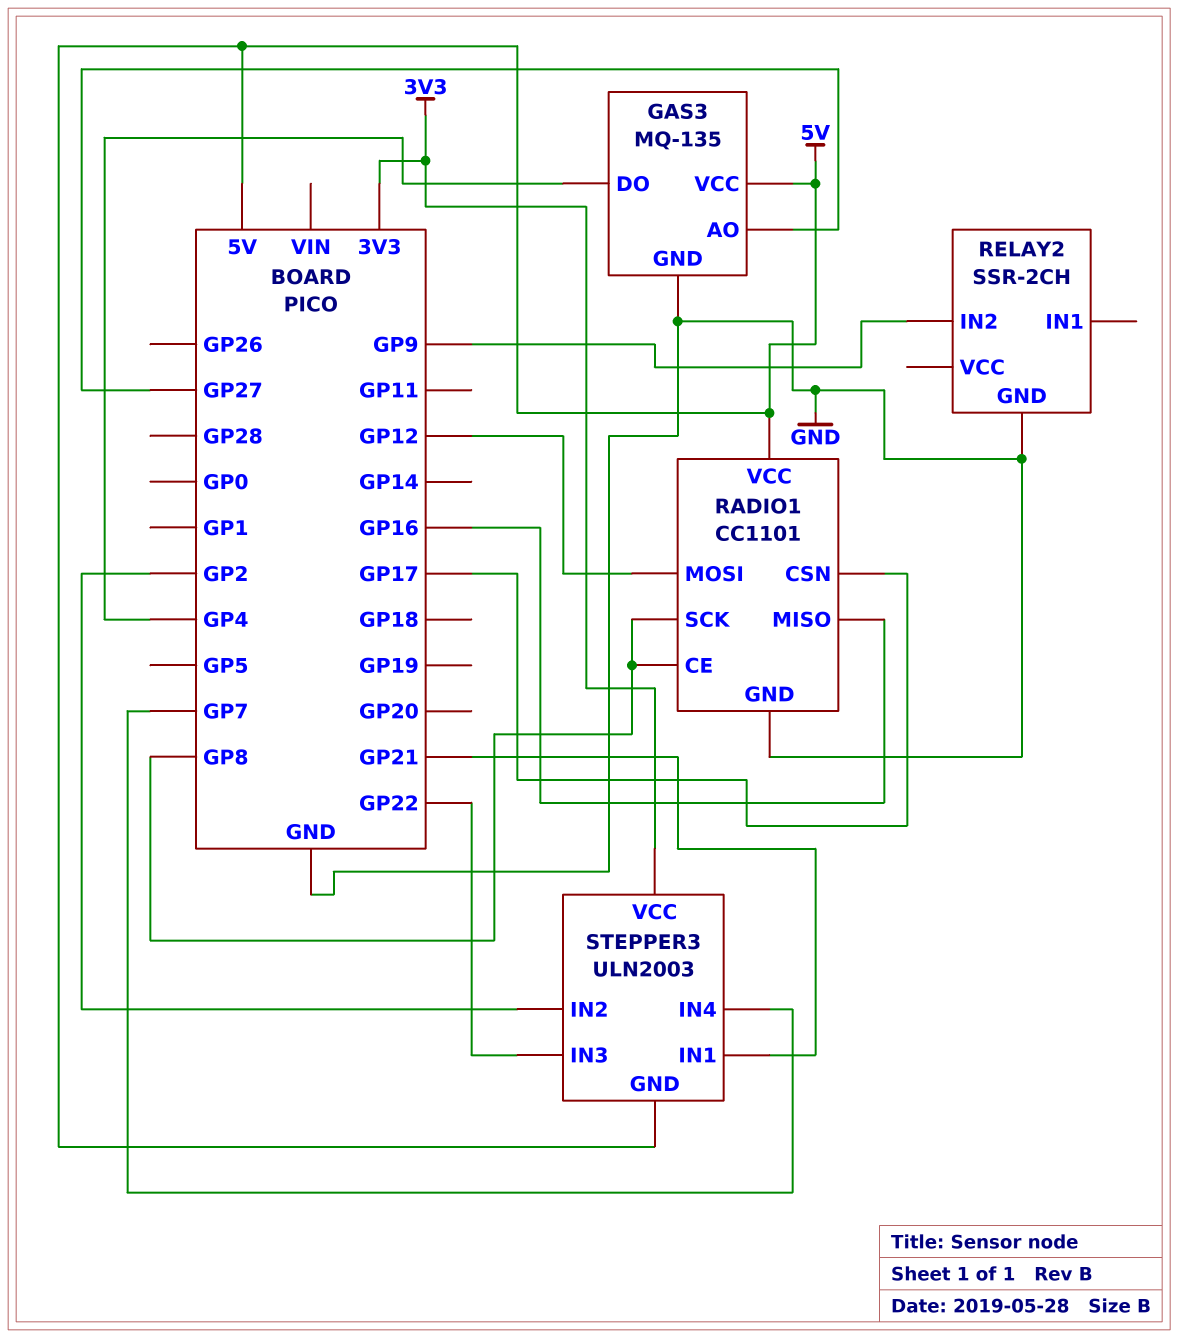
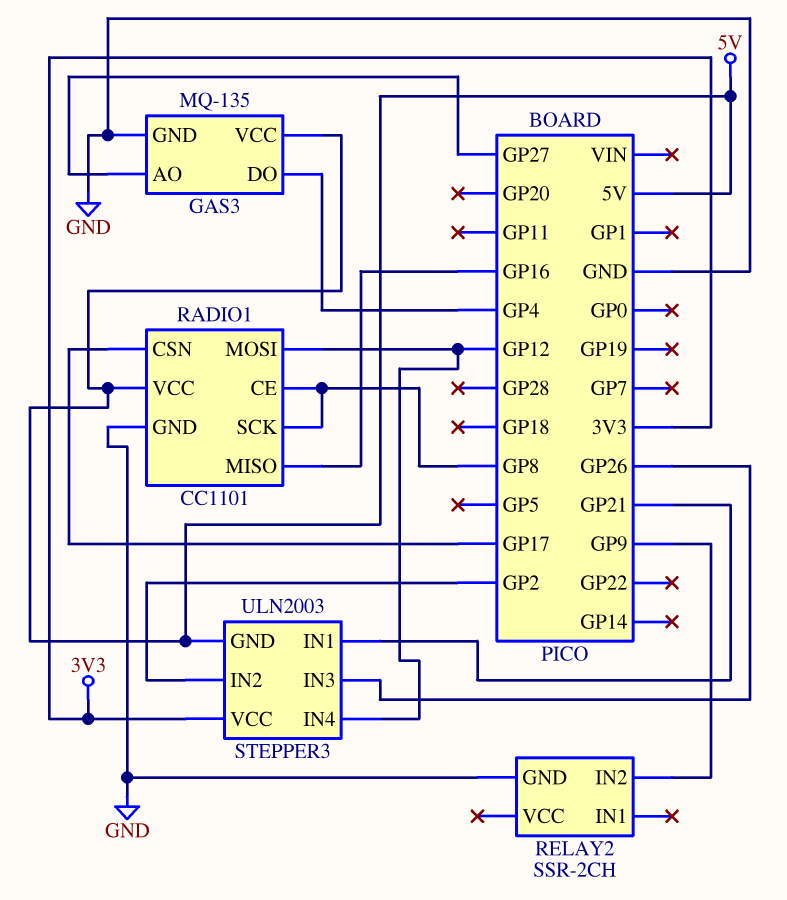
STEPPER3 pin IN3: GP22 -> GP26
STEPPER3 pin IN4: GP7 -> GP12

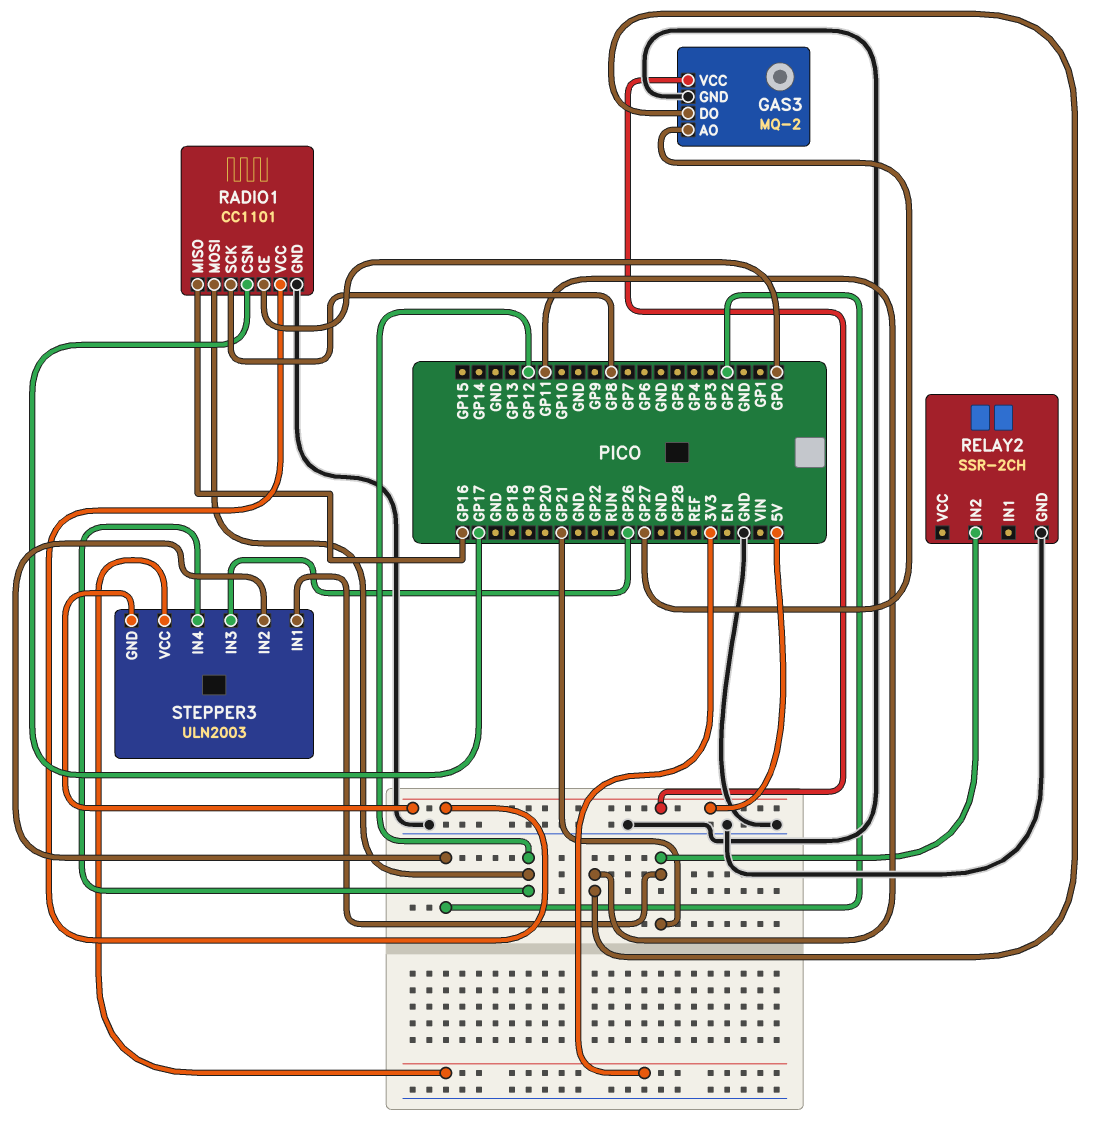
GAS3: MQ-135 -> MQ-2
GAS3 pin DO: GP4 -> GP11
RADIO1 pin CE: GP8 -> GP0
RELAY2 pin IN2: GP9 -> GP21

